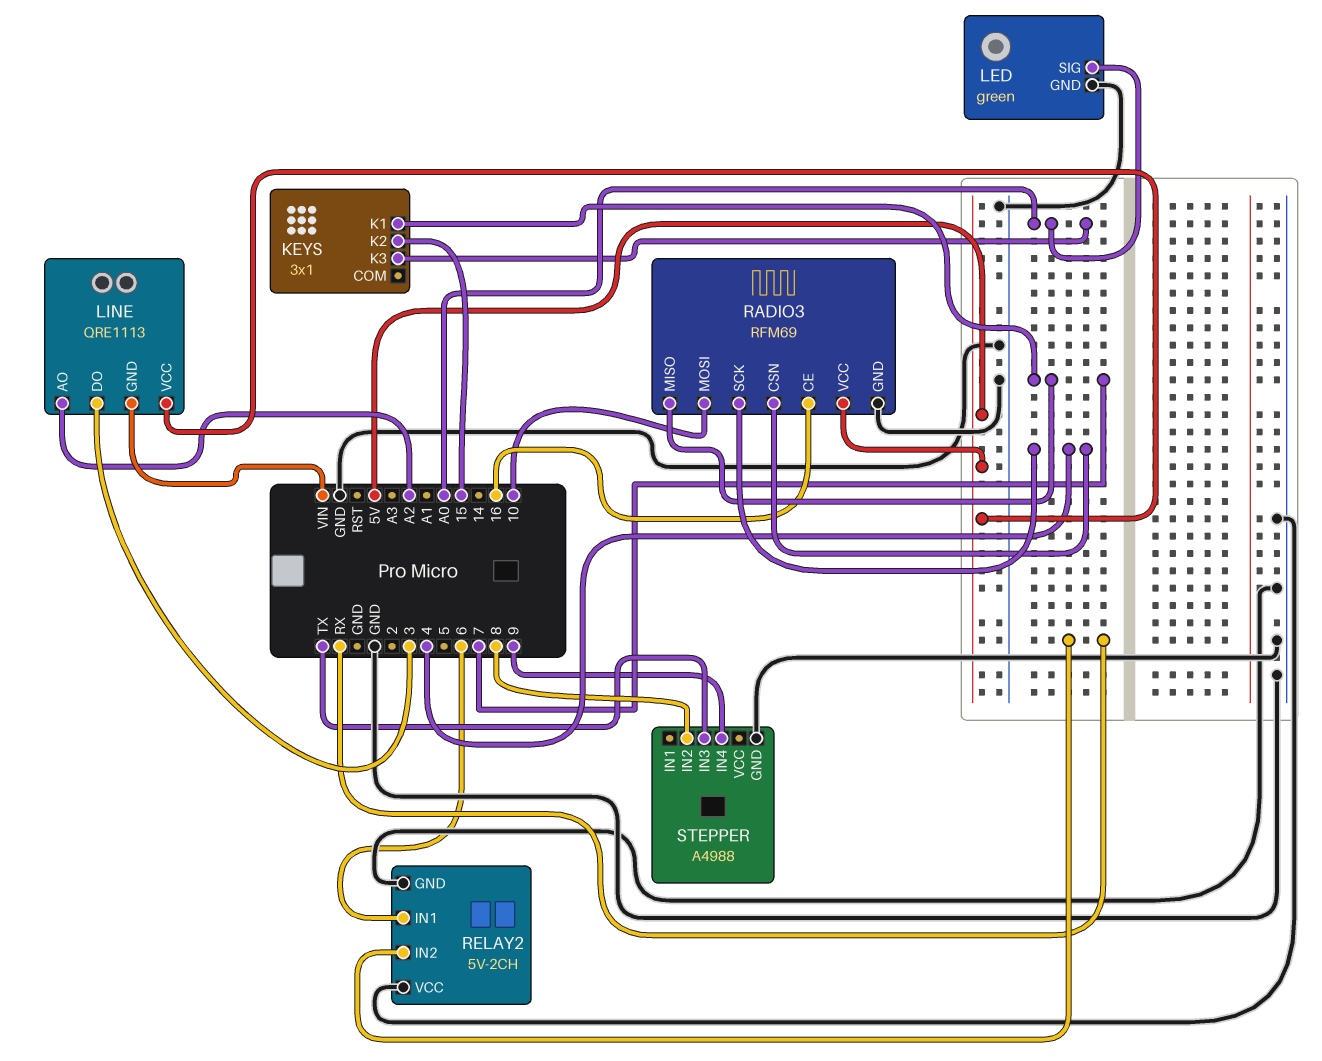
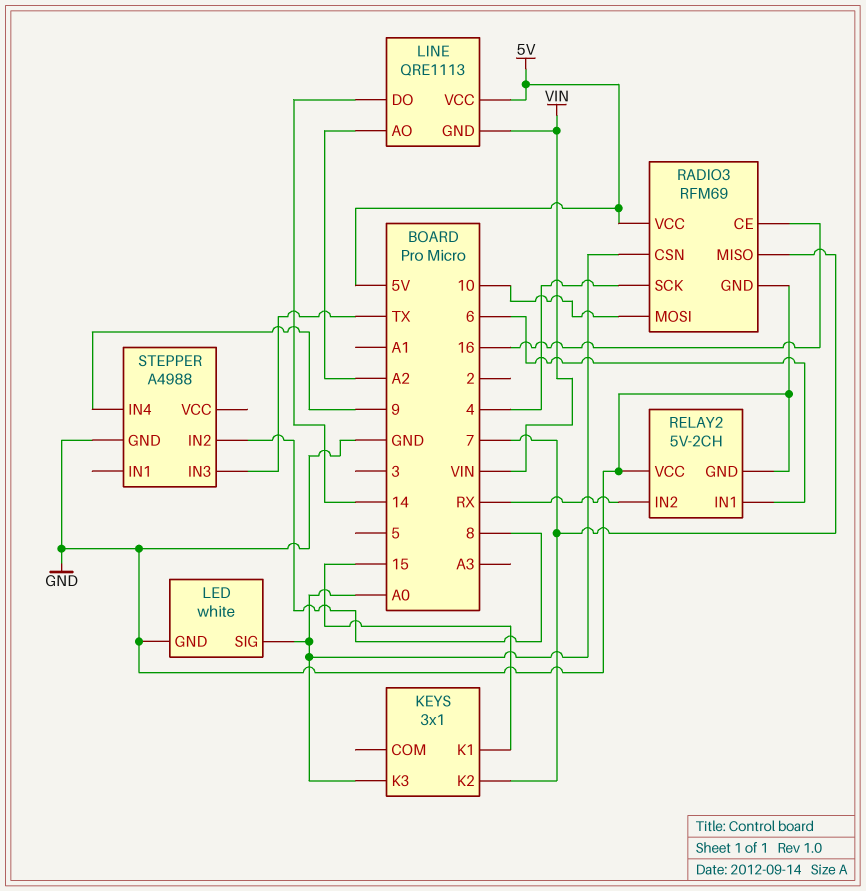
KEYS pin K1: 7 -> 15
KEYS pin K2: 15 -> 7
LED: green -> white
LINE pin DO: 3 -> 14
RADIO3 pin CSN: 4 -> A0

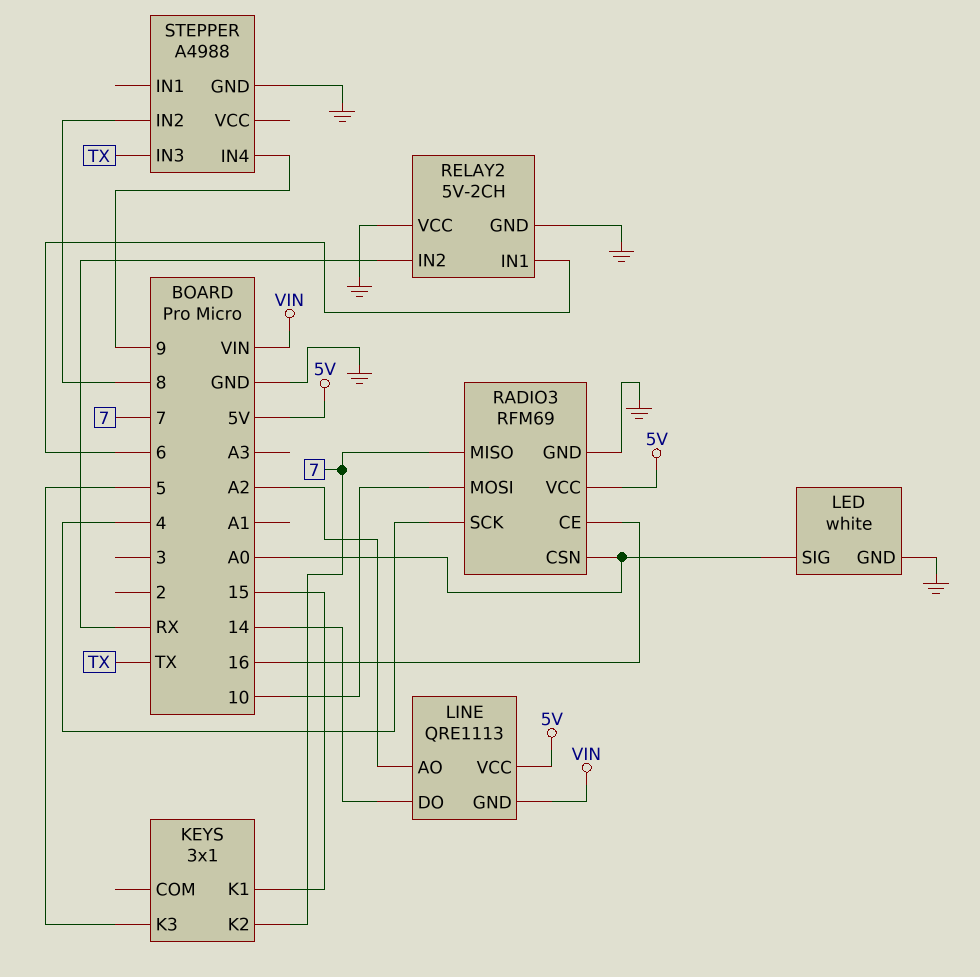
KEYS pin K3: A0 -> 5

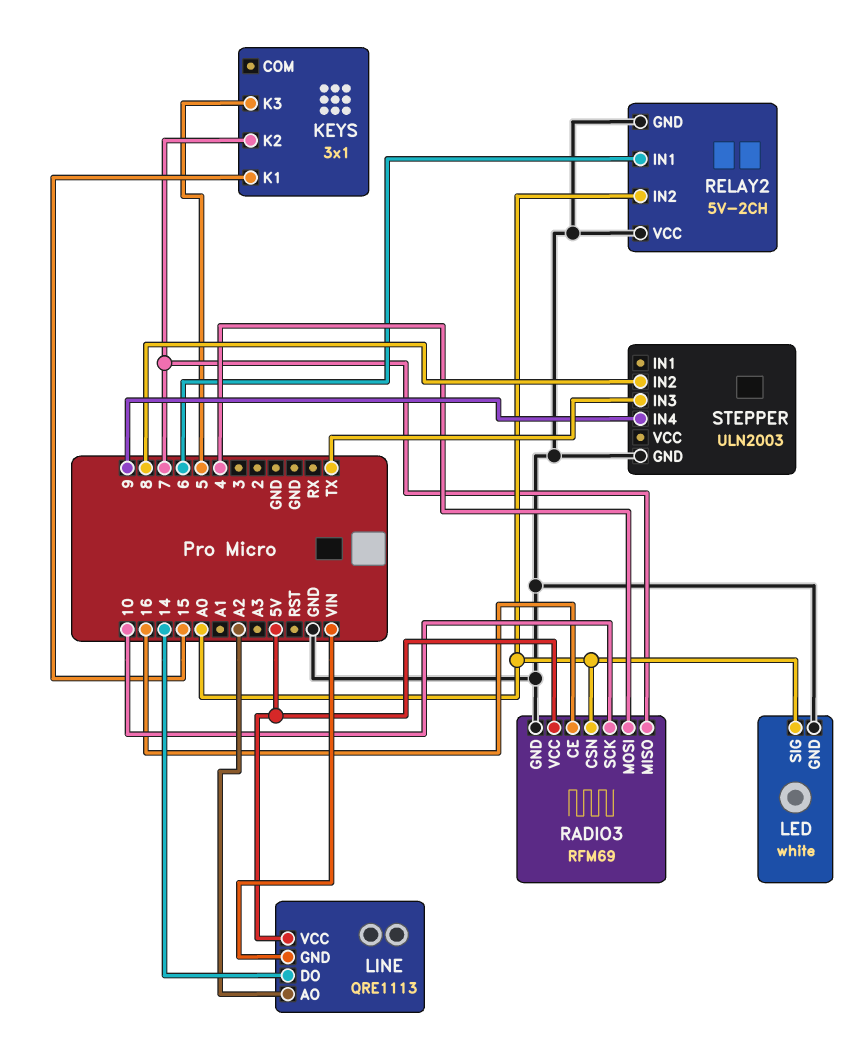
RADIO3 pin MOSI: 10 -> 4
RADIO3 pin SCK: 4 -> 10
RELAY2 pin IN2: RX -> A0
STEPPER: A4988 -> ULN2003

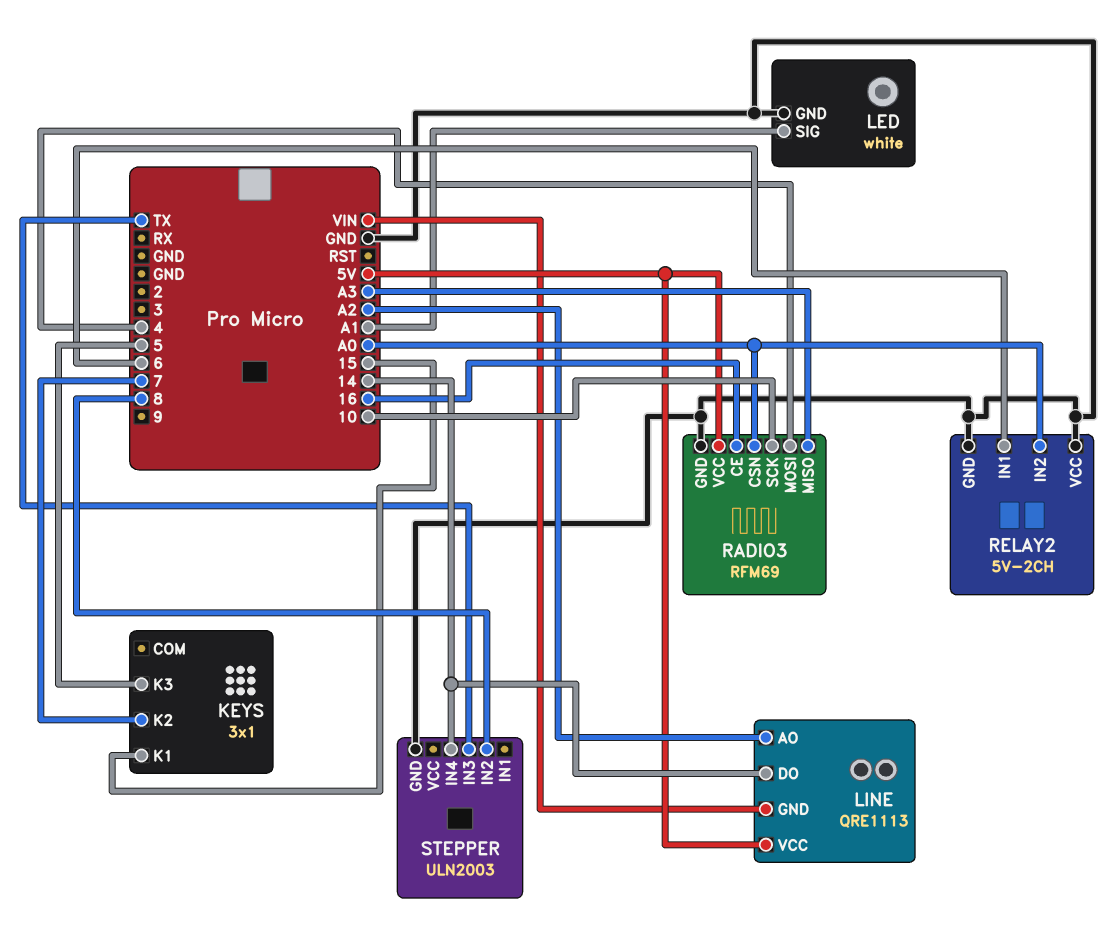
LED pin SIG: A0 -> A1
RADIO3 pin MISO: 7 -> A3
STEPPER pin IN4: 9 -> 14

